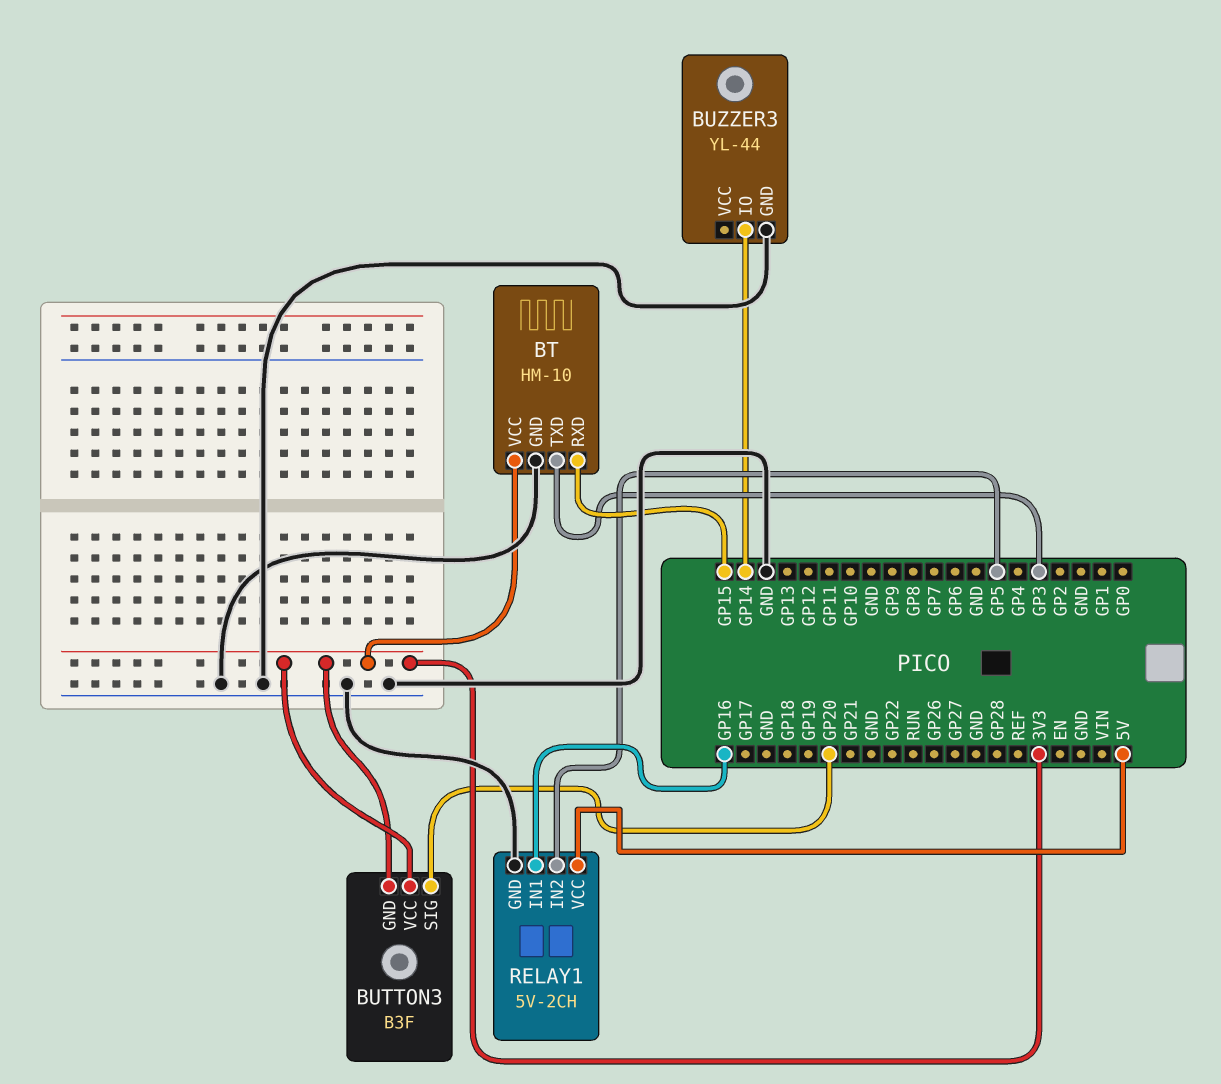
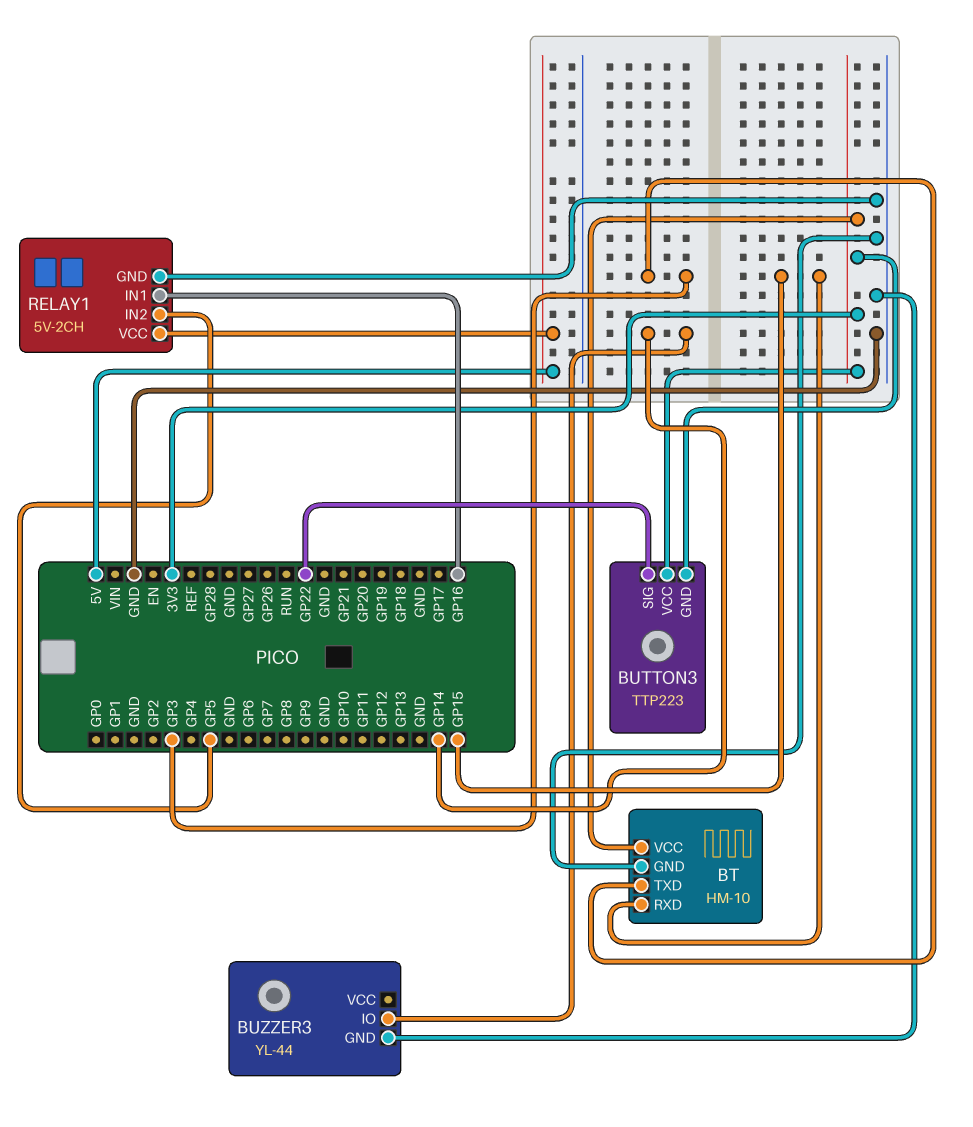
BUTTON3: B3F -> TTP223
BUTTON3 pin SIG: GP20 -> GP22

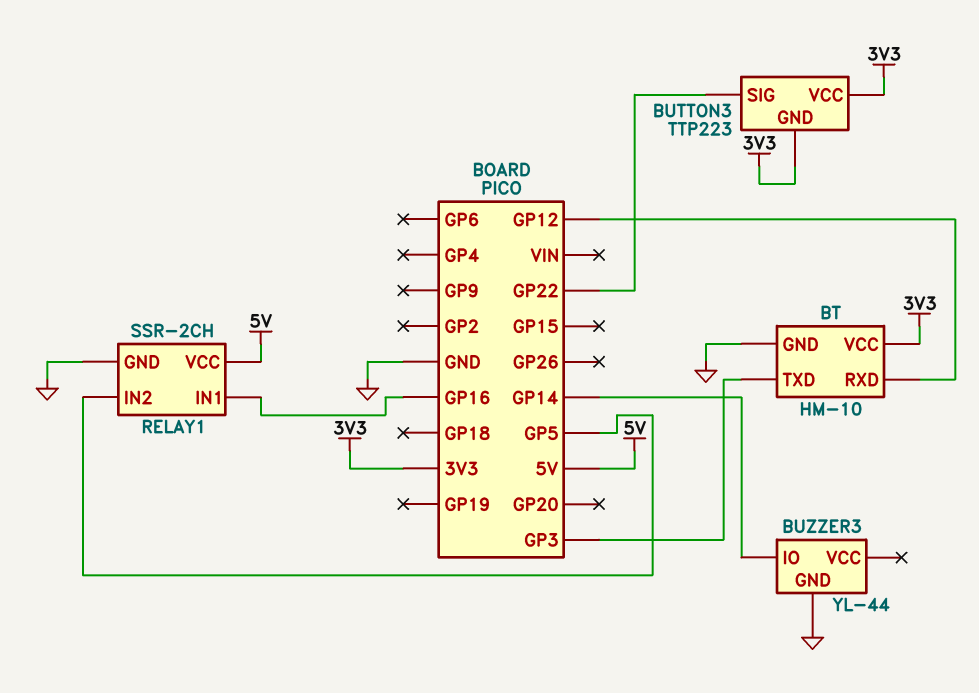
BT pin RXD: GP15 -> GP12
RELAY1: 5V-2CH -> SSR-2CH

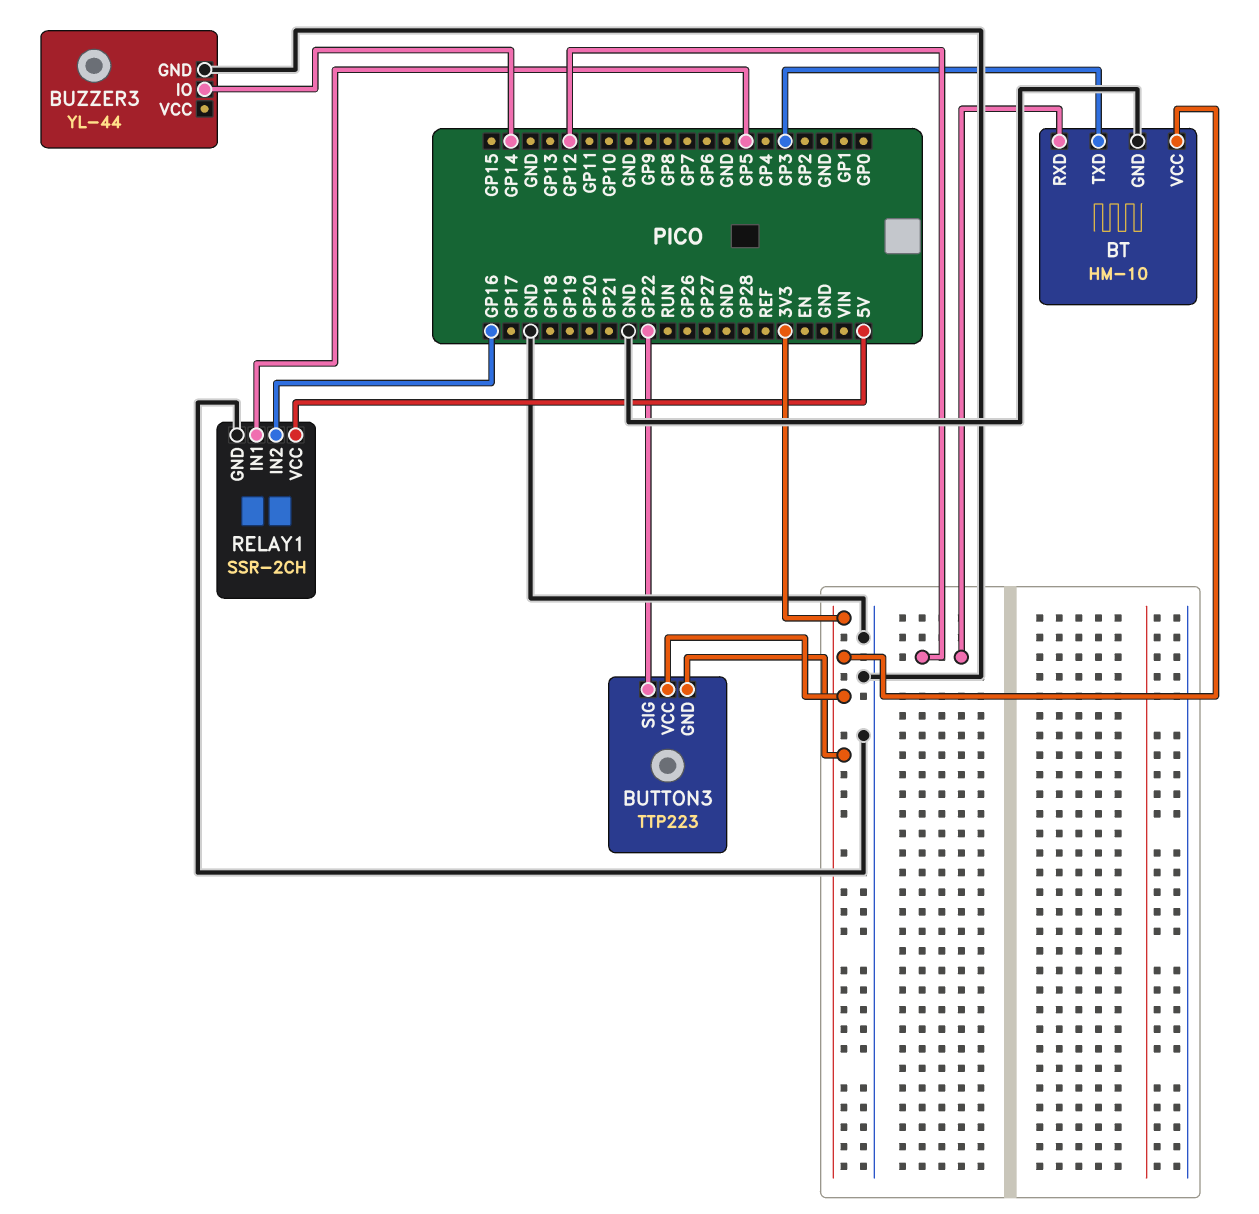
RELAY1 pin IN1: GP16 -> GP5
RELAY1 pin IN2: GP5 -> GP16

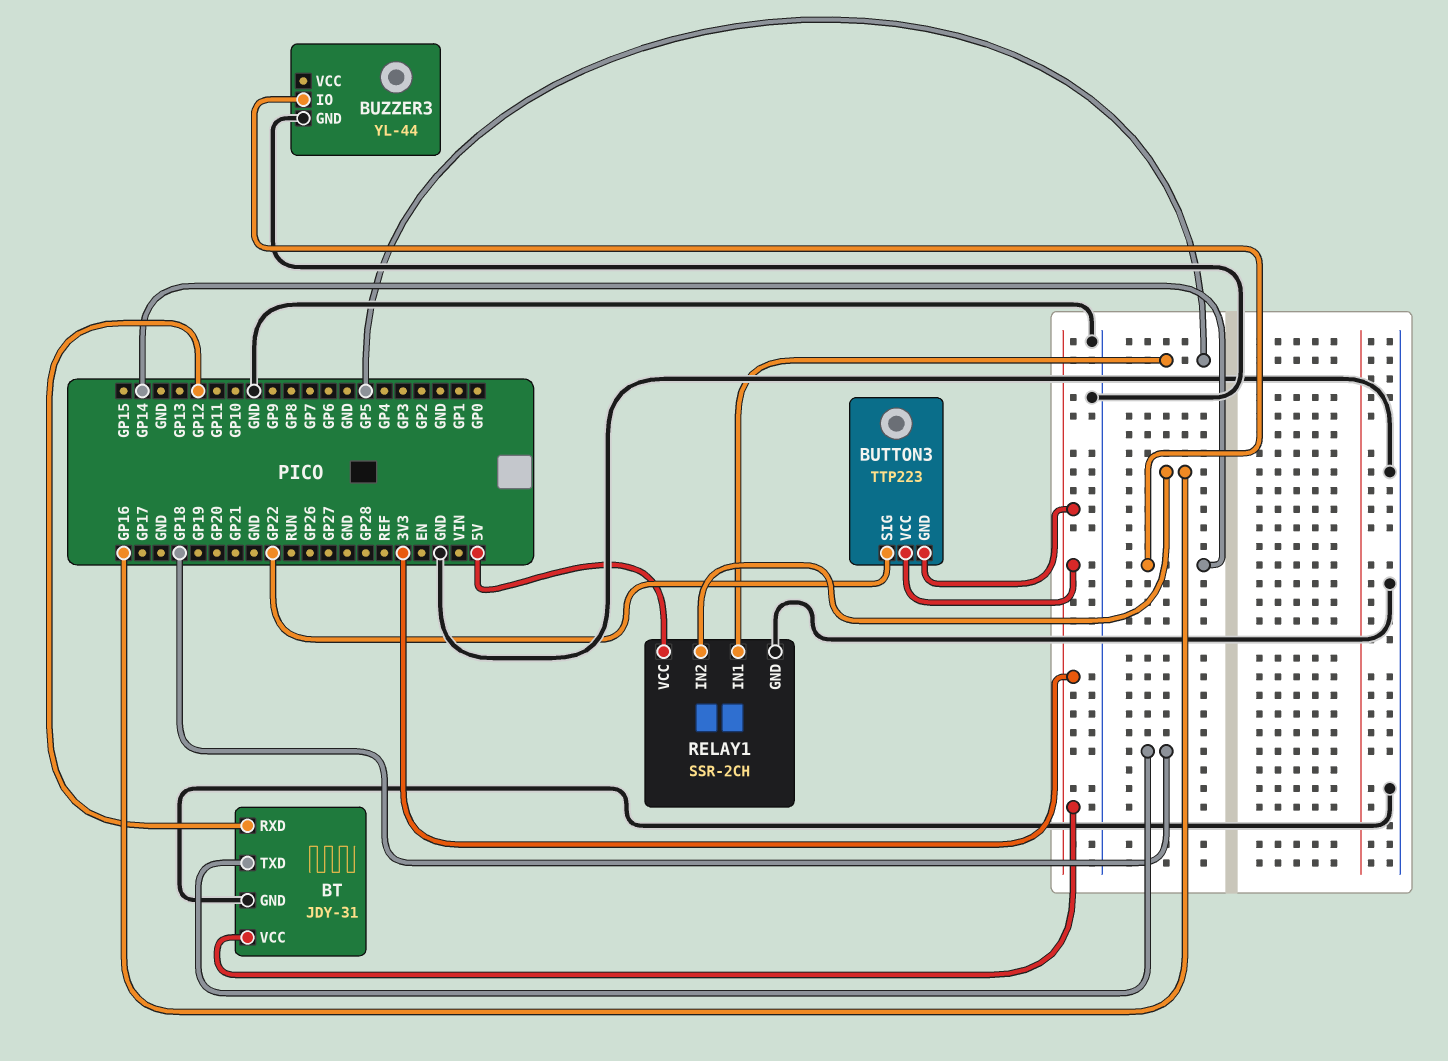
BT: HM-10 -> JDY-31
BT pin TXD: GP3 -> GP18

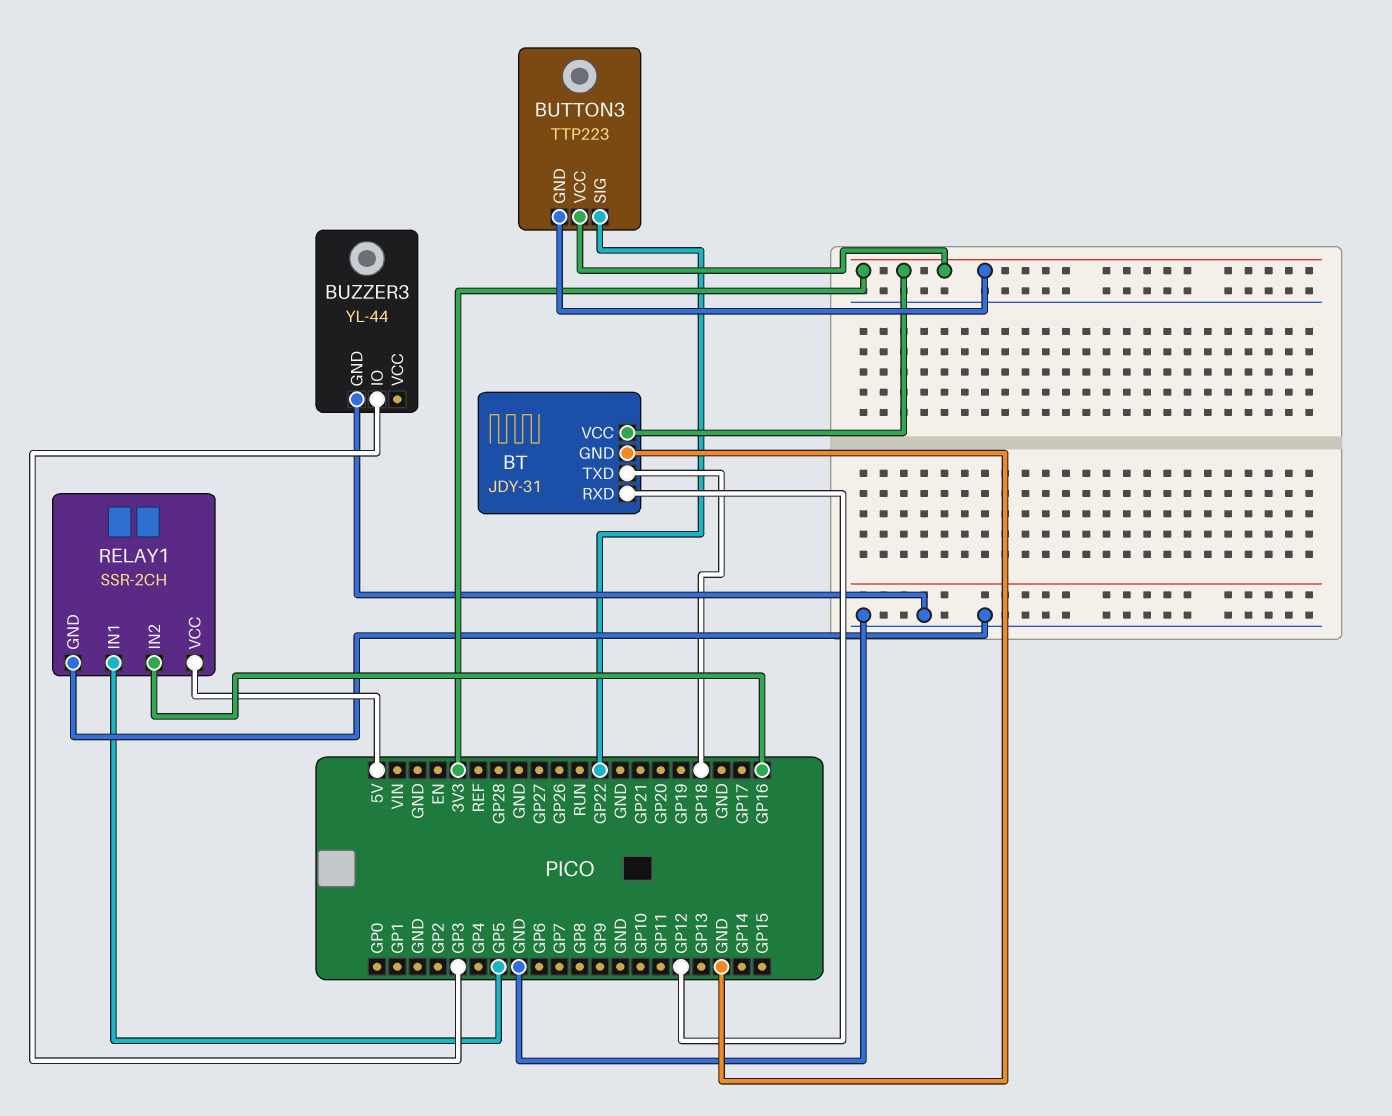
BUZZER3 pin IO: GP14 -> GP3

